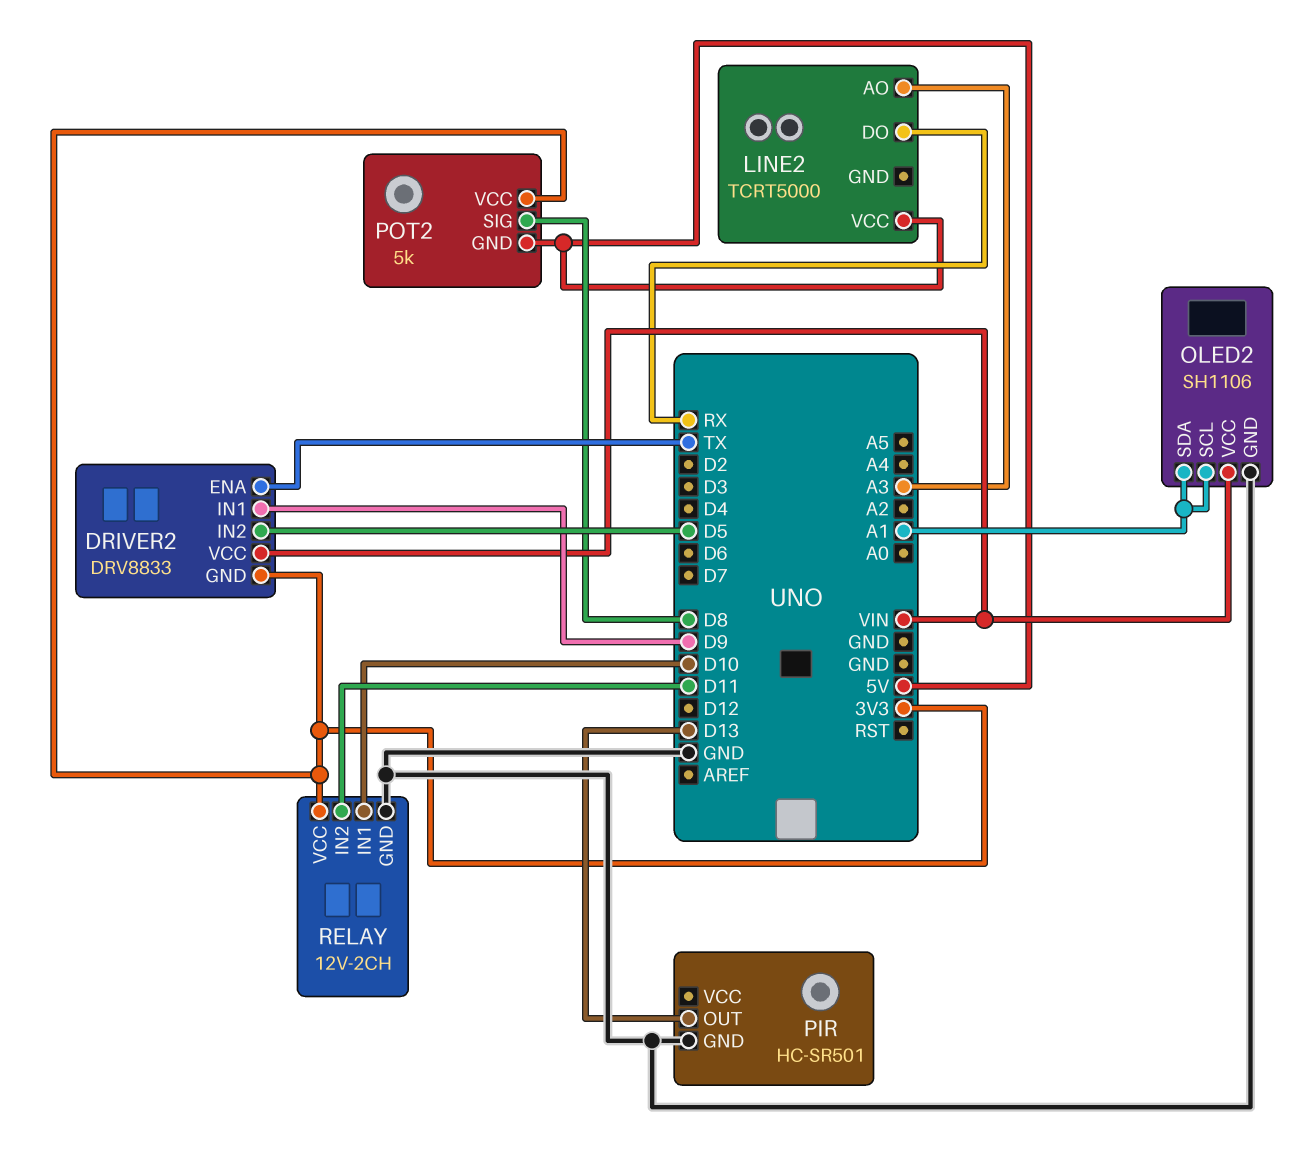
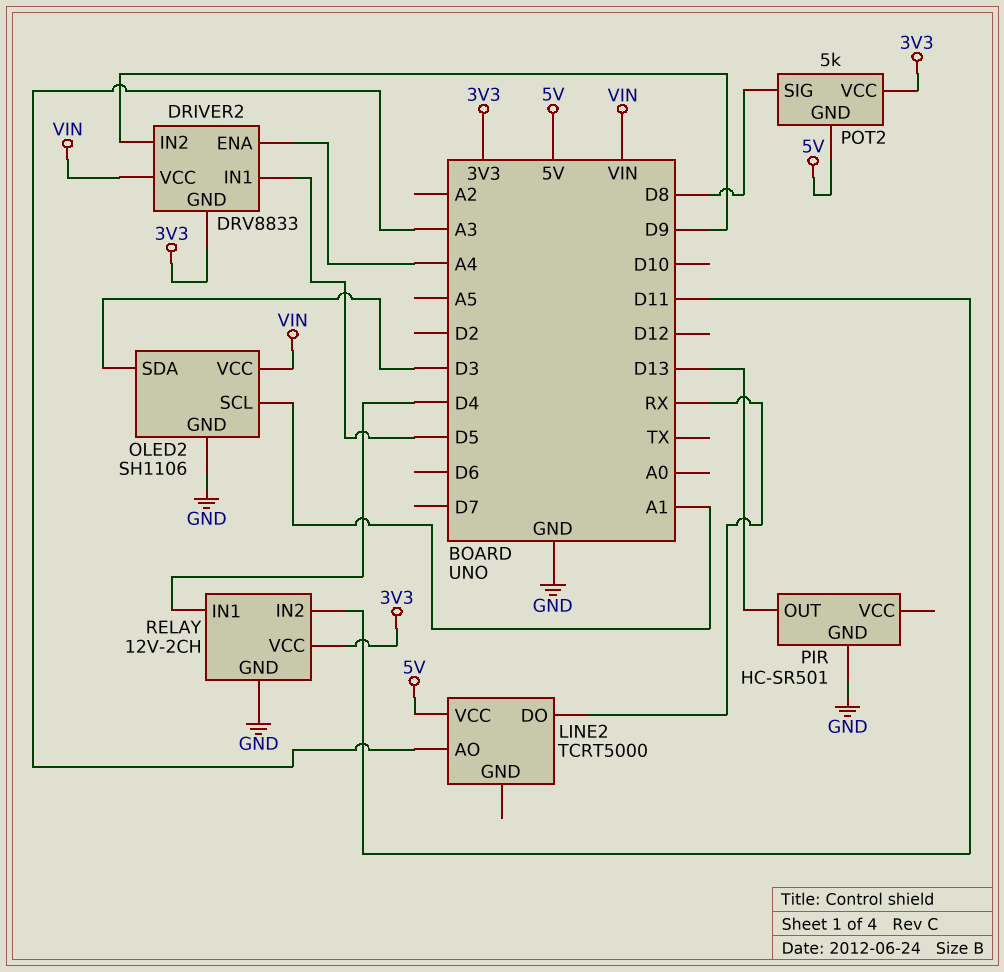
DRIVER2 pin ENA: TX -> A4
DRIVER2 pin IN1: D9 -> D5
DRIVER2 pin IN2: D5 -> D9
OLED2 pin SDA: A1 -> D3
RELAY pin IN1: D10 -> D4

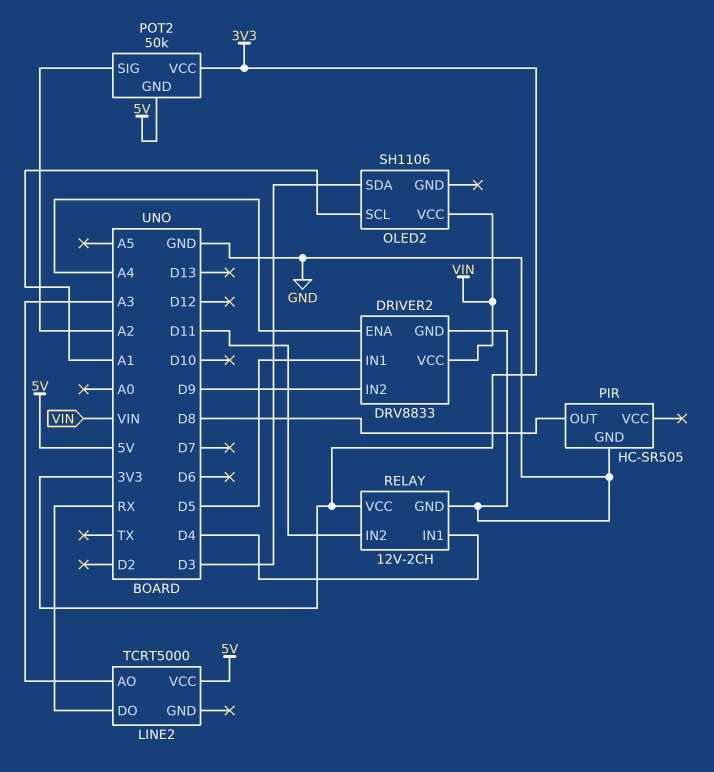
DRIVER2 pin GND: 3V3 -> GND
OLED2 pin GND: GND -> none
PIR: HC-SR501 -> HC-SR505
PIR pin OUT: D13 -> D8
POT2: 5k -> 50k
POT2 pin SIG: D8 -> A2

